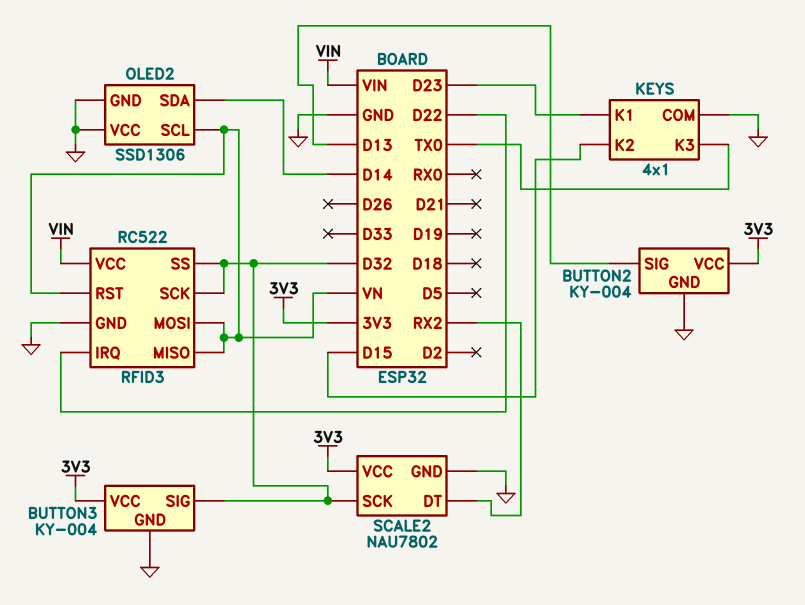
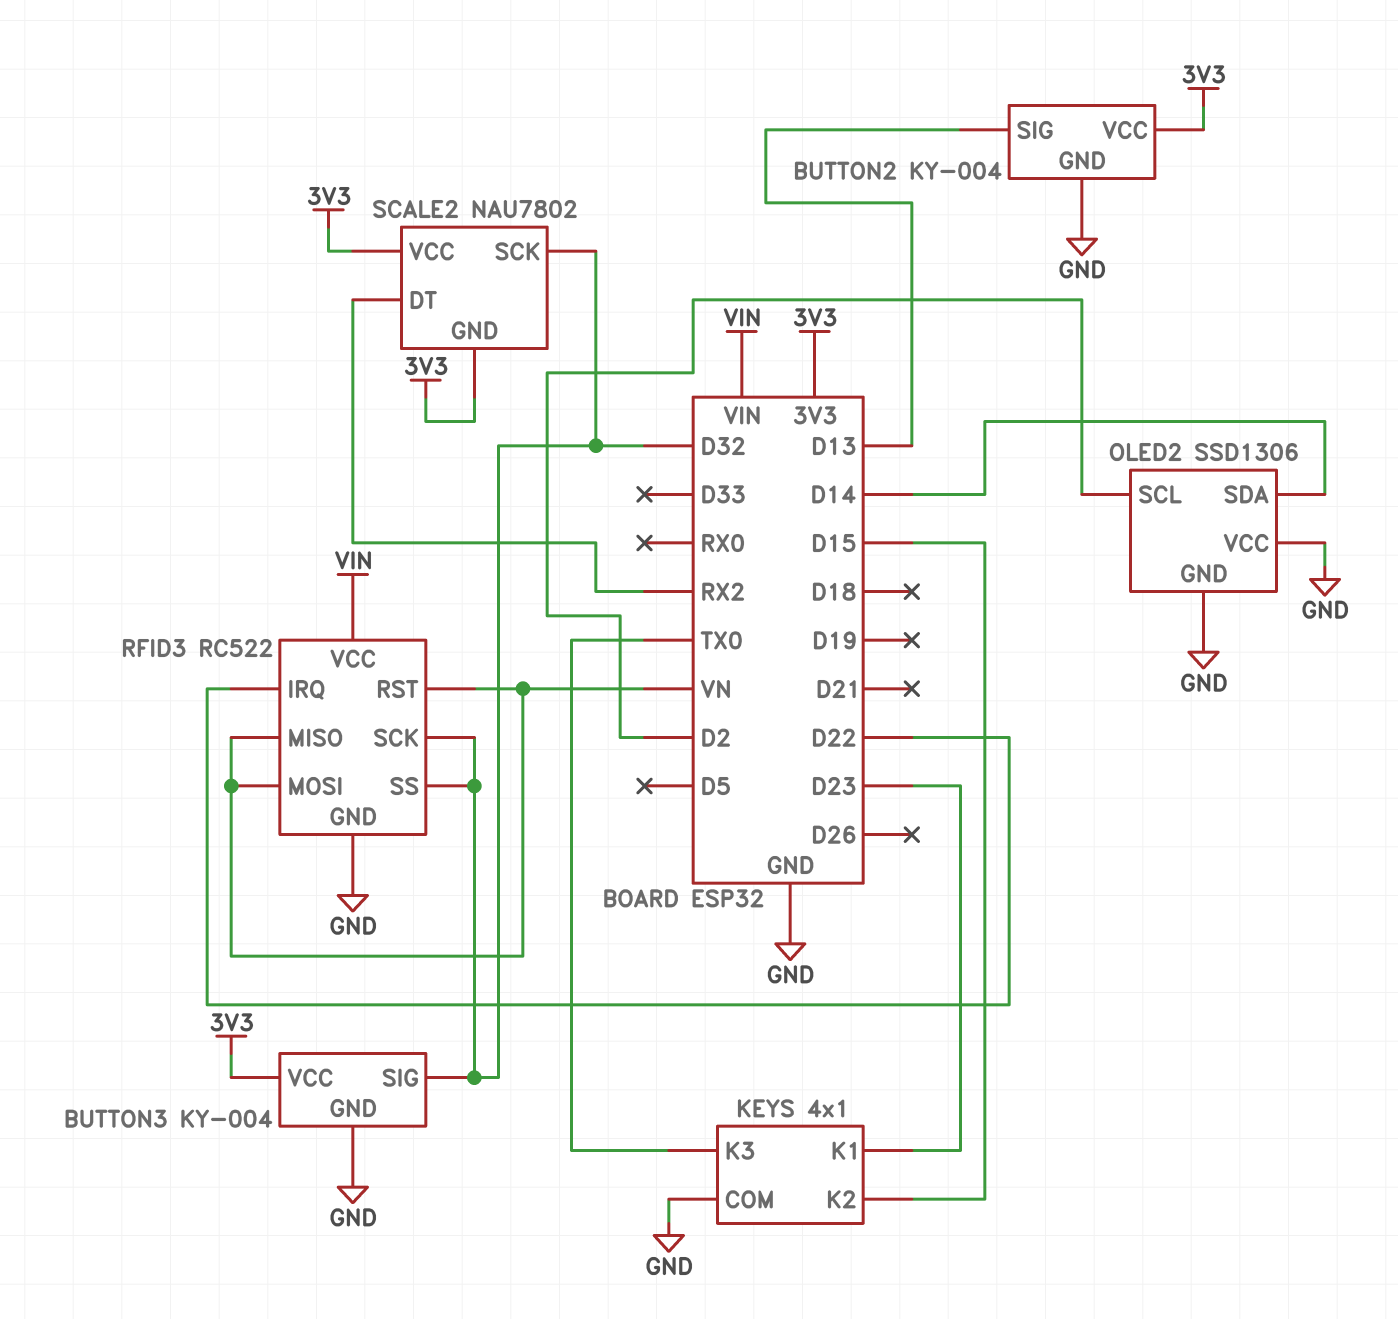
OLED2 pin SCL: VN -> D2
SCALE2 pin GND: GND -> 3V3

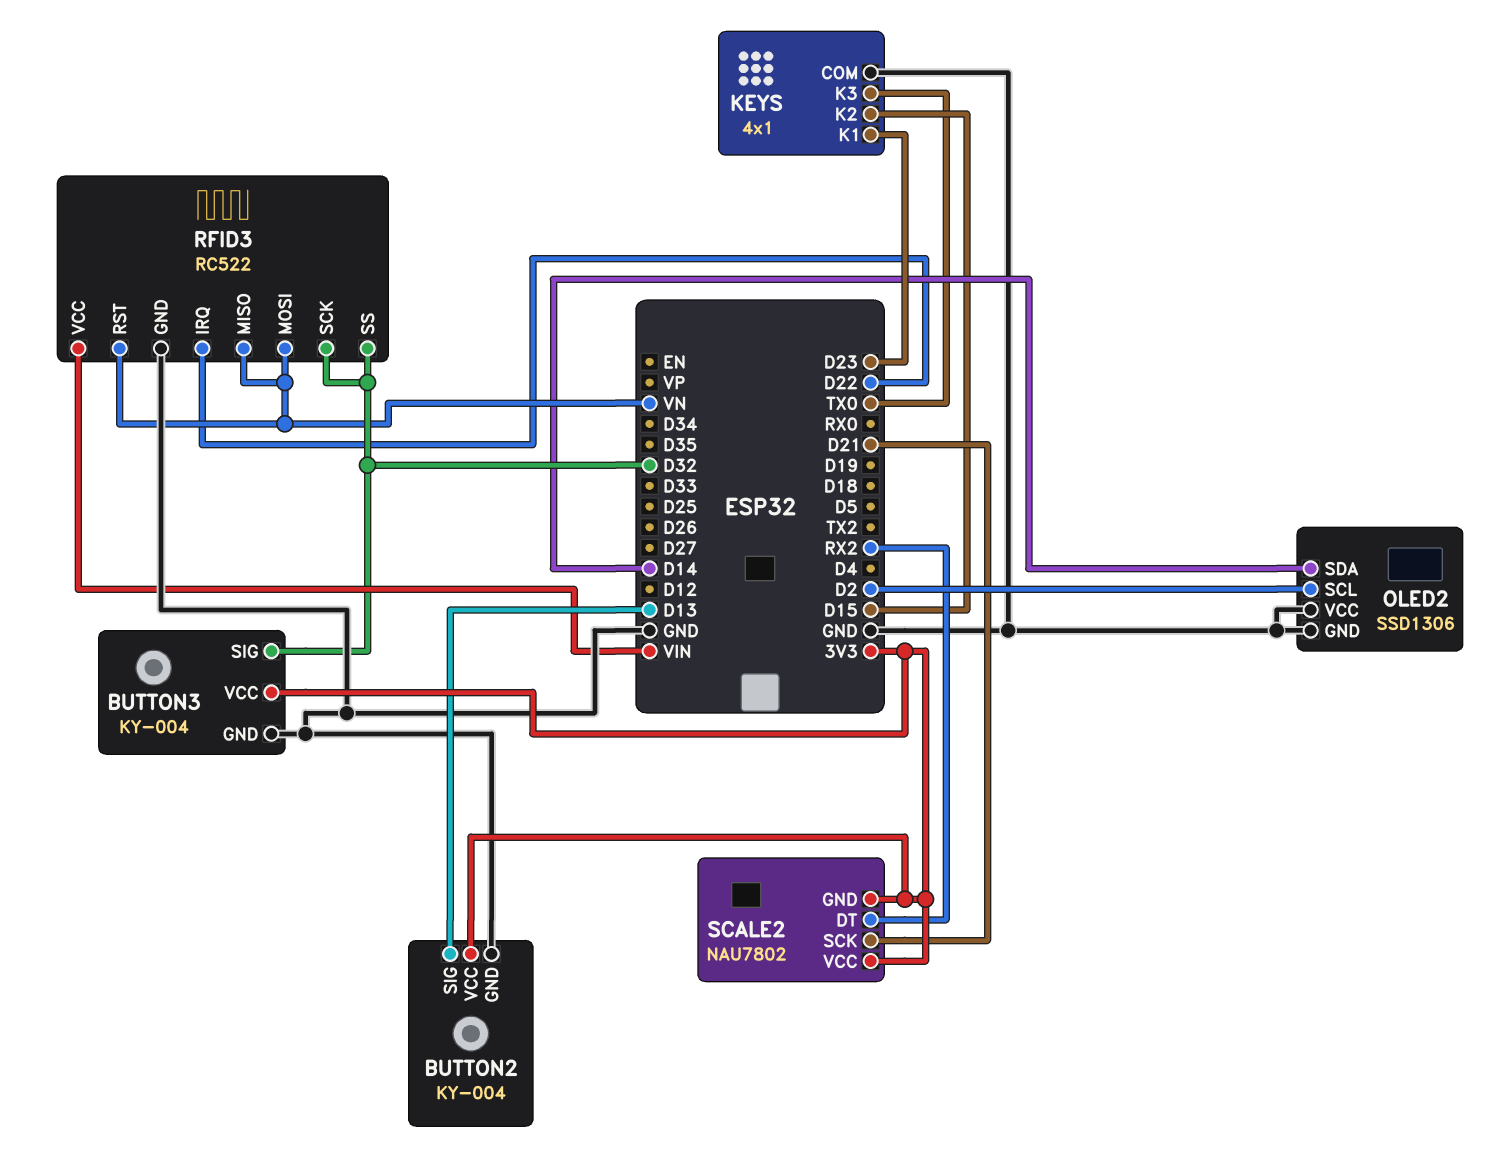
SCALE2 pin SCK: D32 -> D21

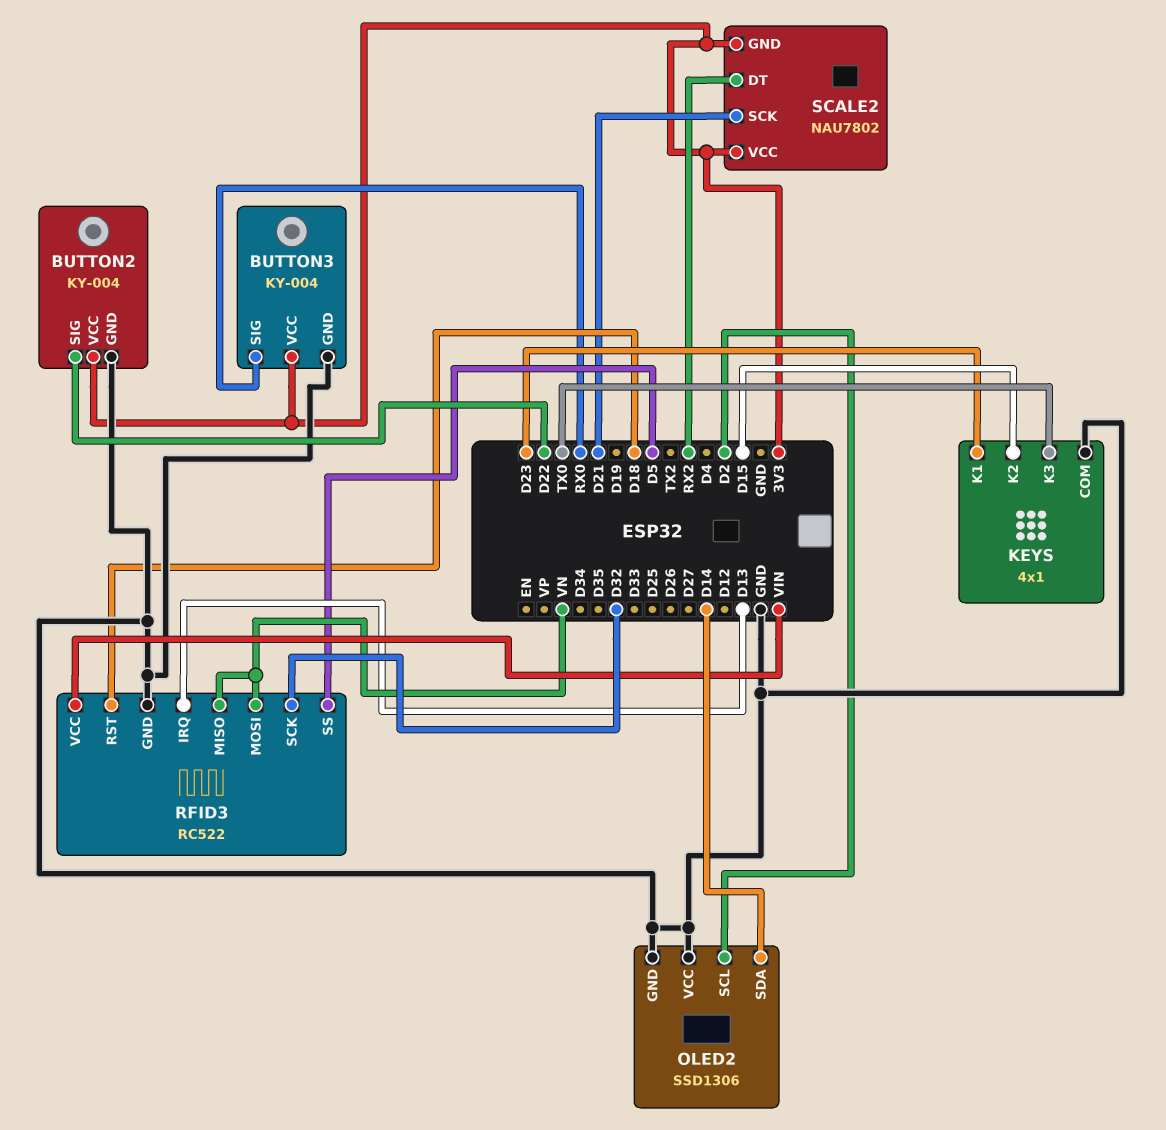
BUTTON2 pin SIG: D13 -> D22
BUTTON3 pin SIG: D32 -> RX0
RFID3 pin IRQ: D22 -> D13
RFID3 pin RST: VN -> D18
RFID3 pin SS: D32 -> D5

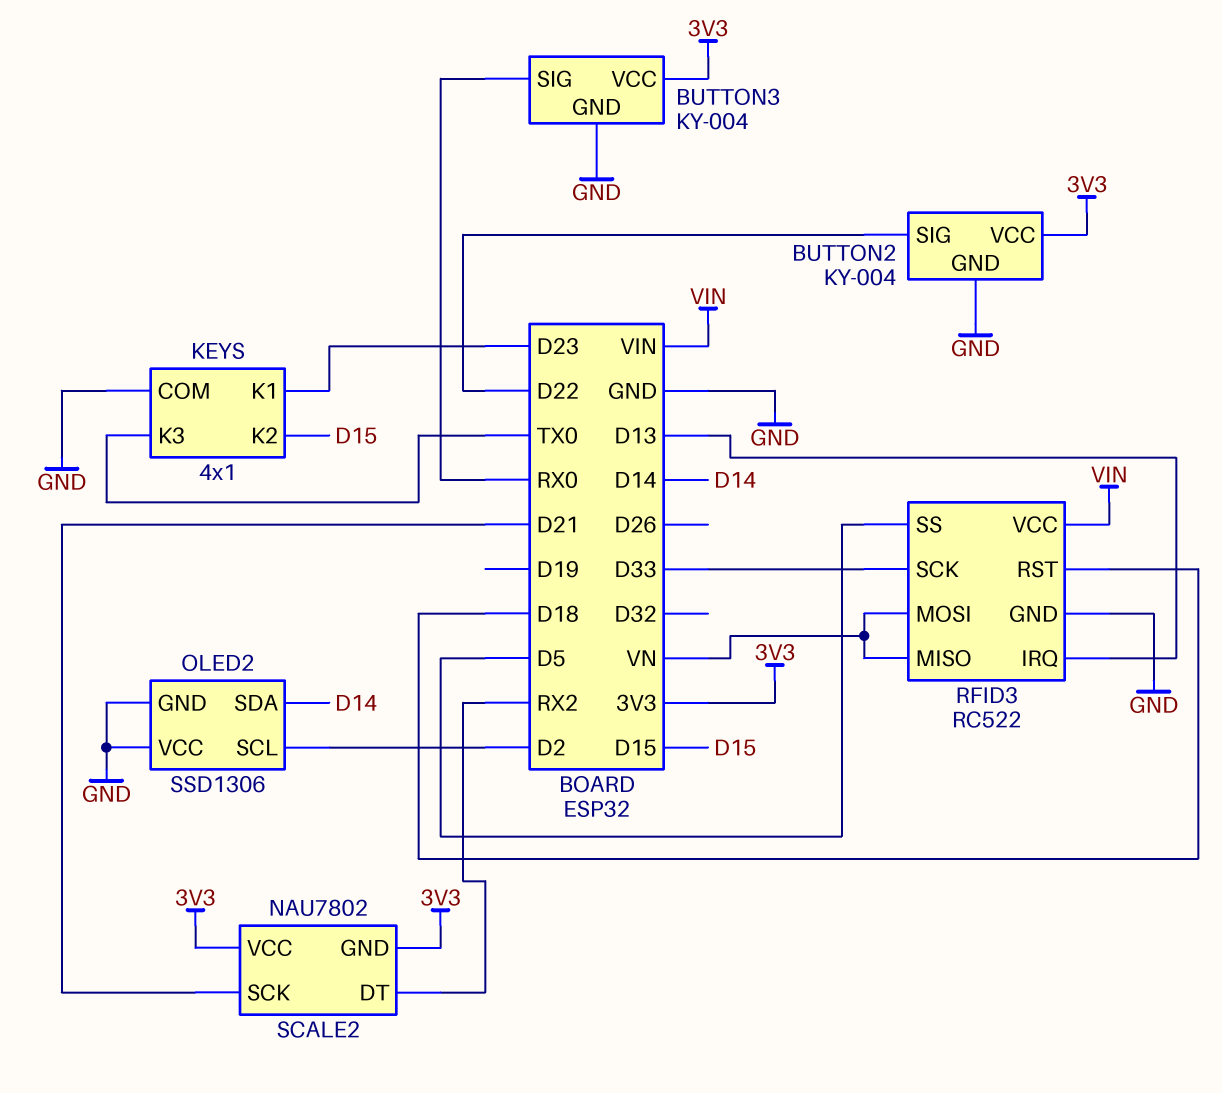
RFID3 pin SCK: D32 -> D33

